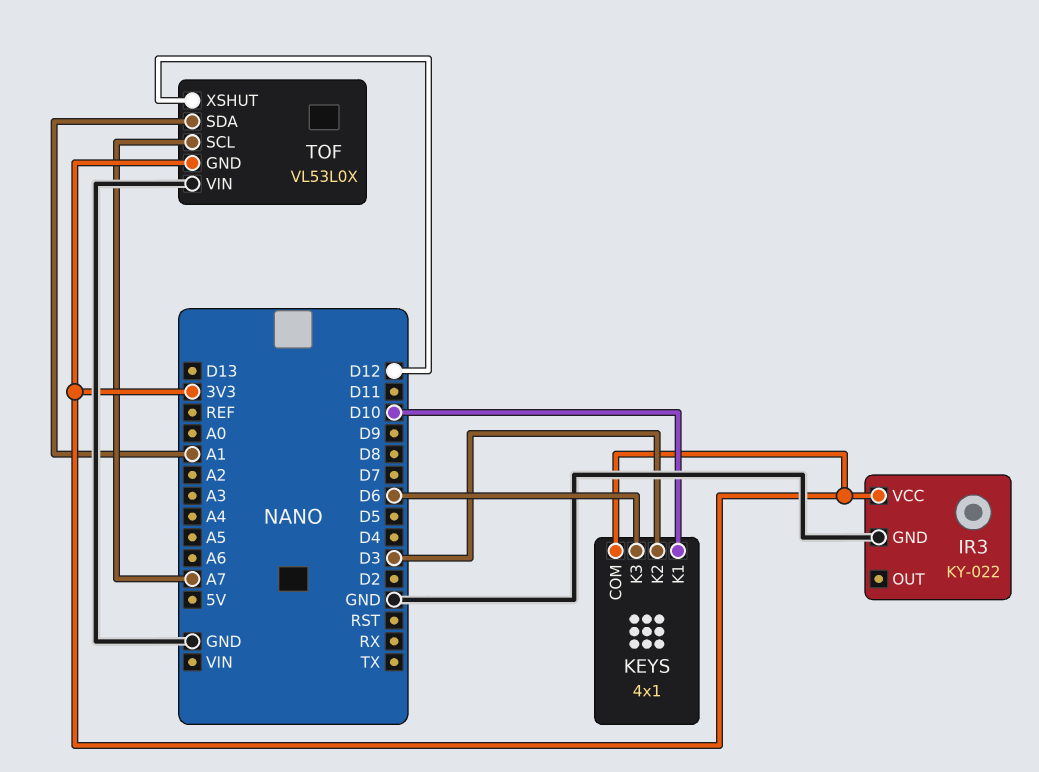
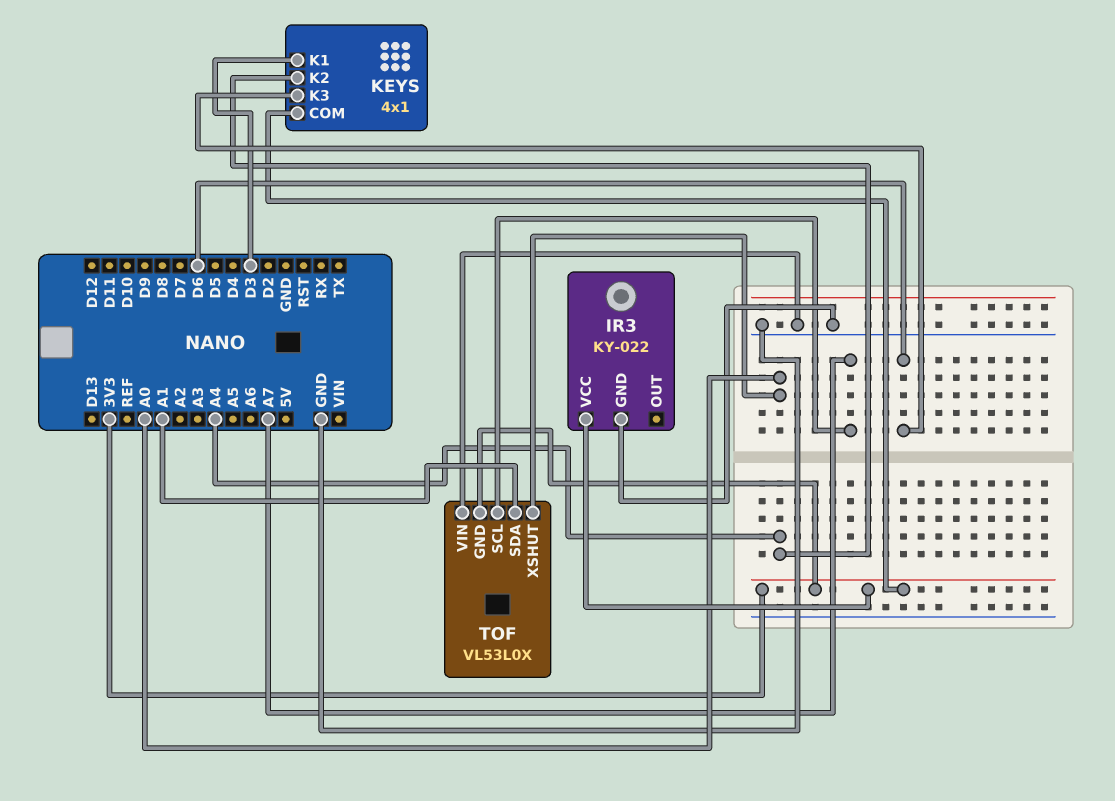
KEYS pin K1: D10 -> D3
KEYS pin K2: D3 -> A4
TOF pin XSHUT: D12 -> A0

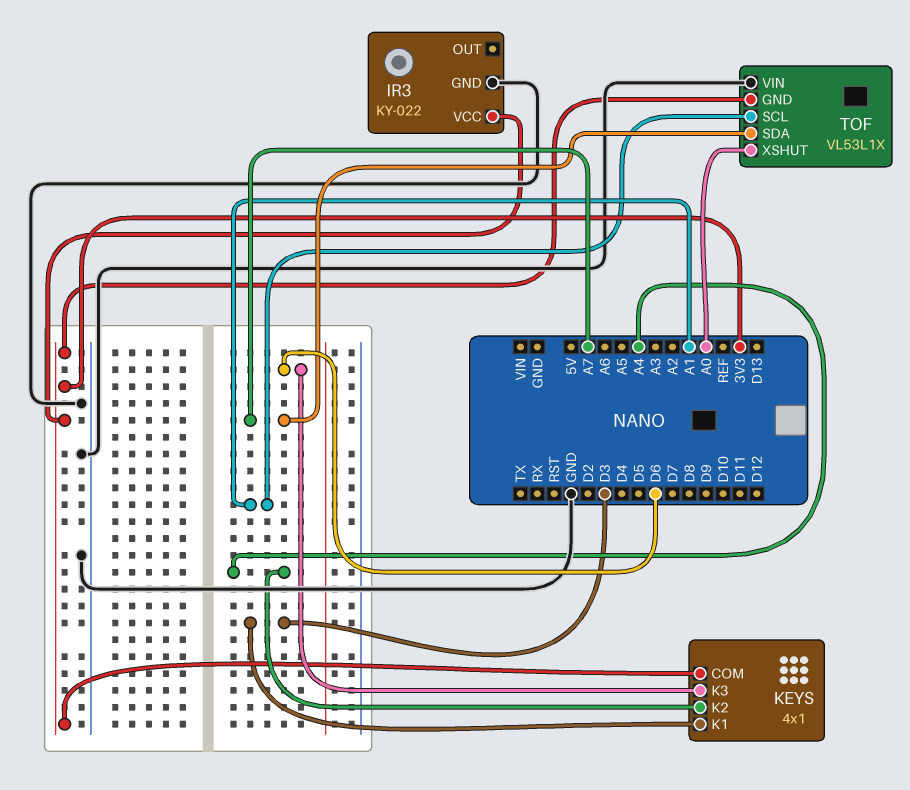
TOF: VL53L0X -> VL53L1X
TOF pin SCL: A7 -> A1
TOF pin SDA: A1 -> A7

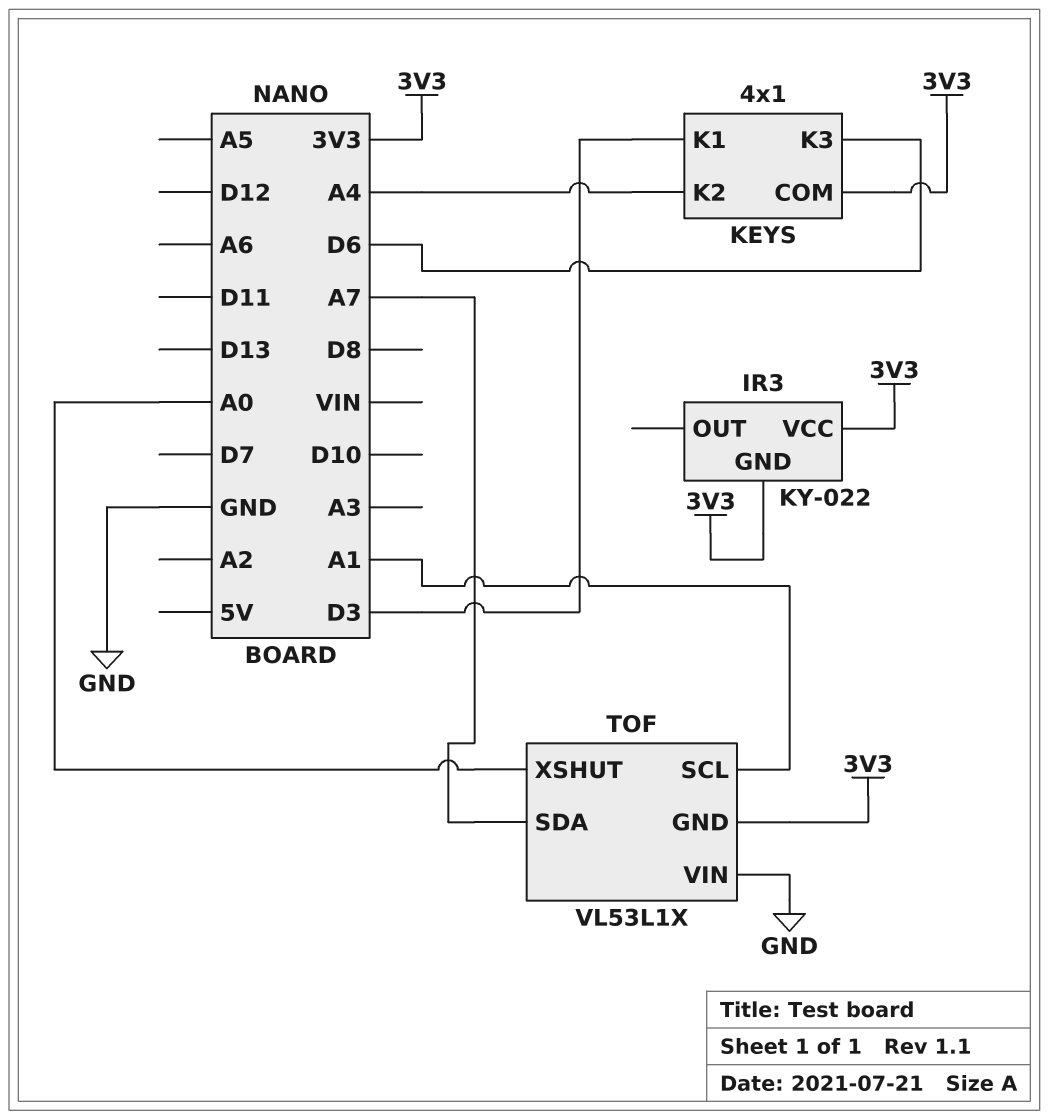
IR3 pin GND: GND -> 3V3

